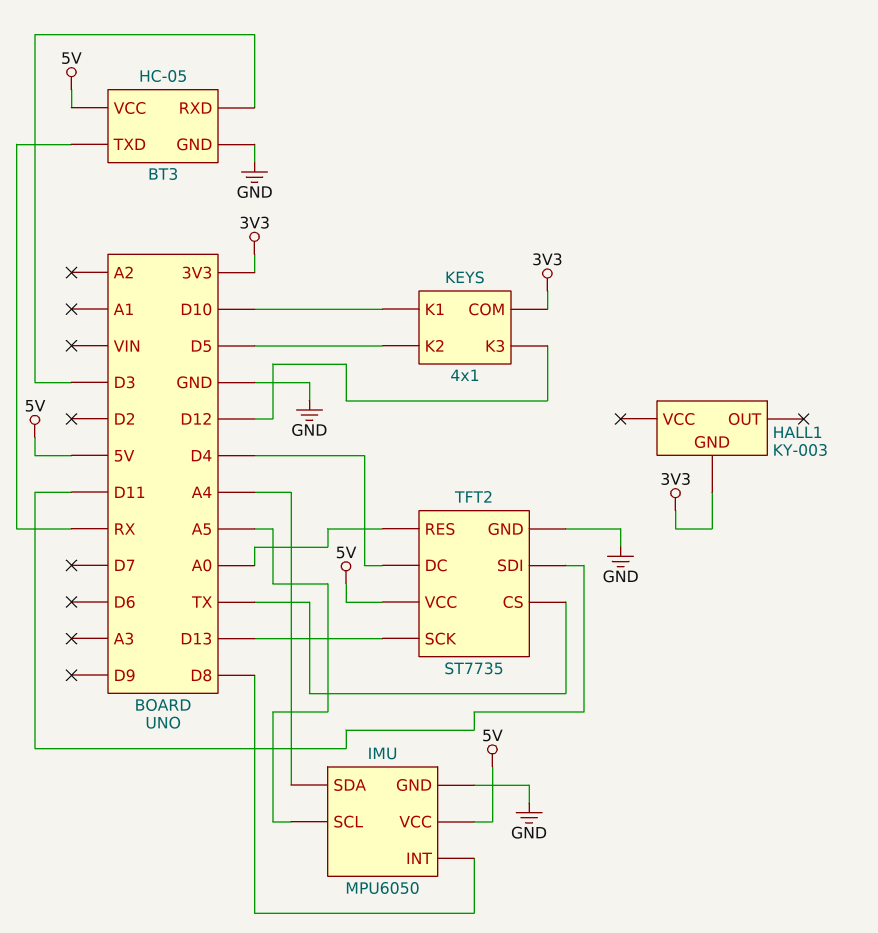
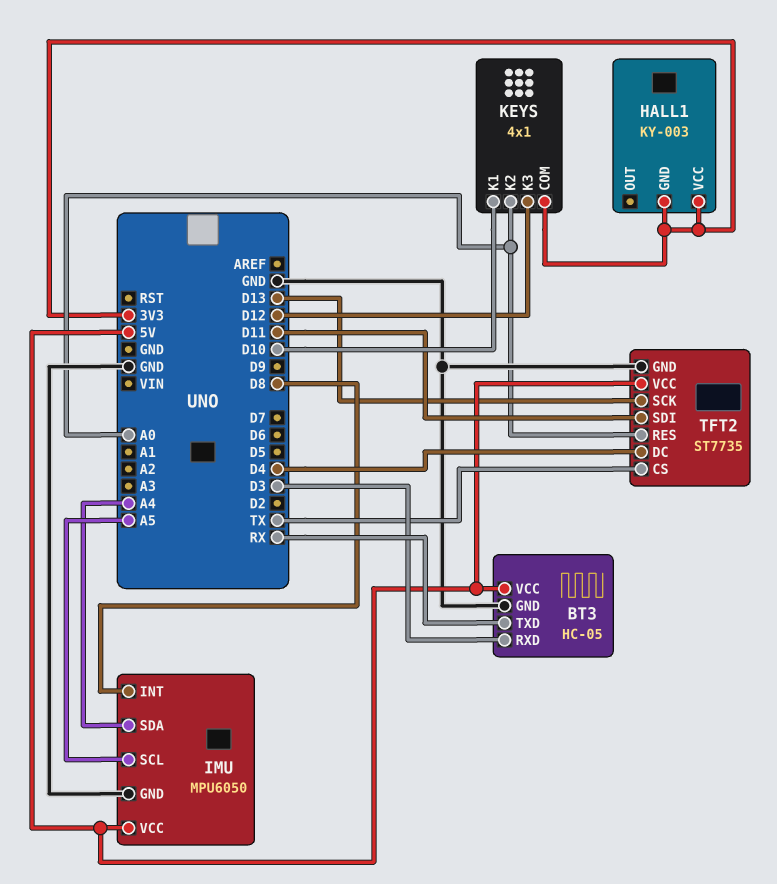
HALL1 pin VCC: none -> 3V3
KEYS pin K2: D5 -> A0

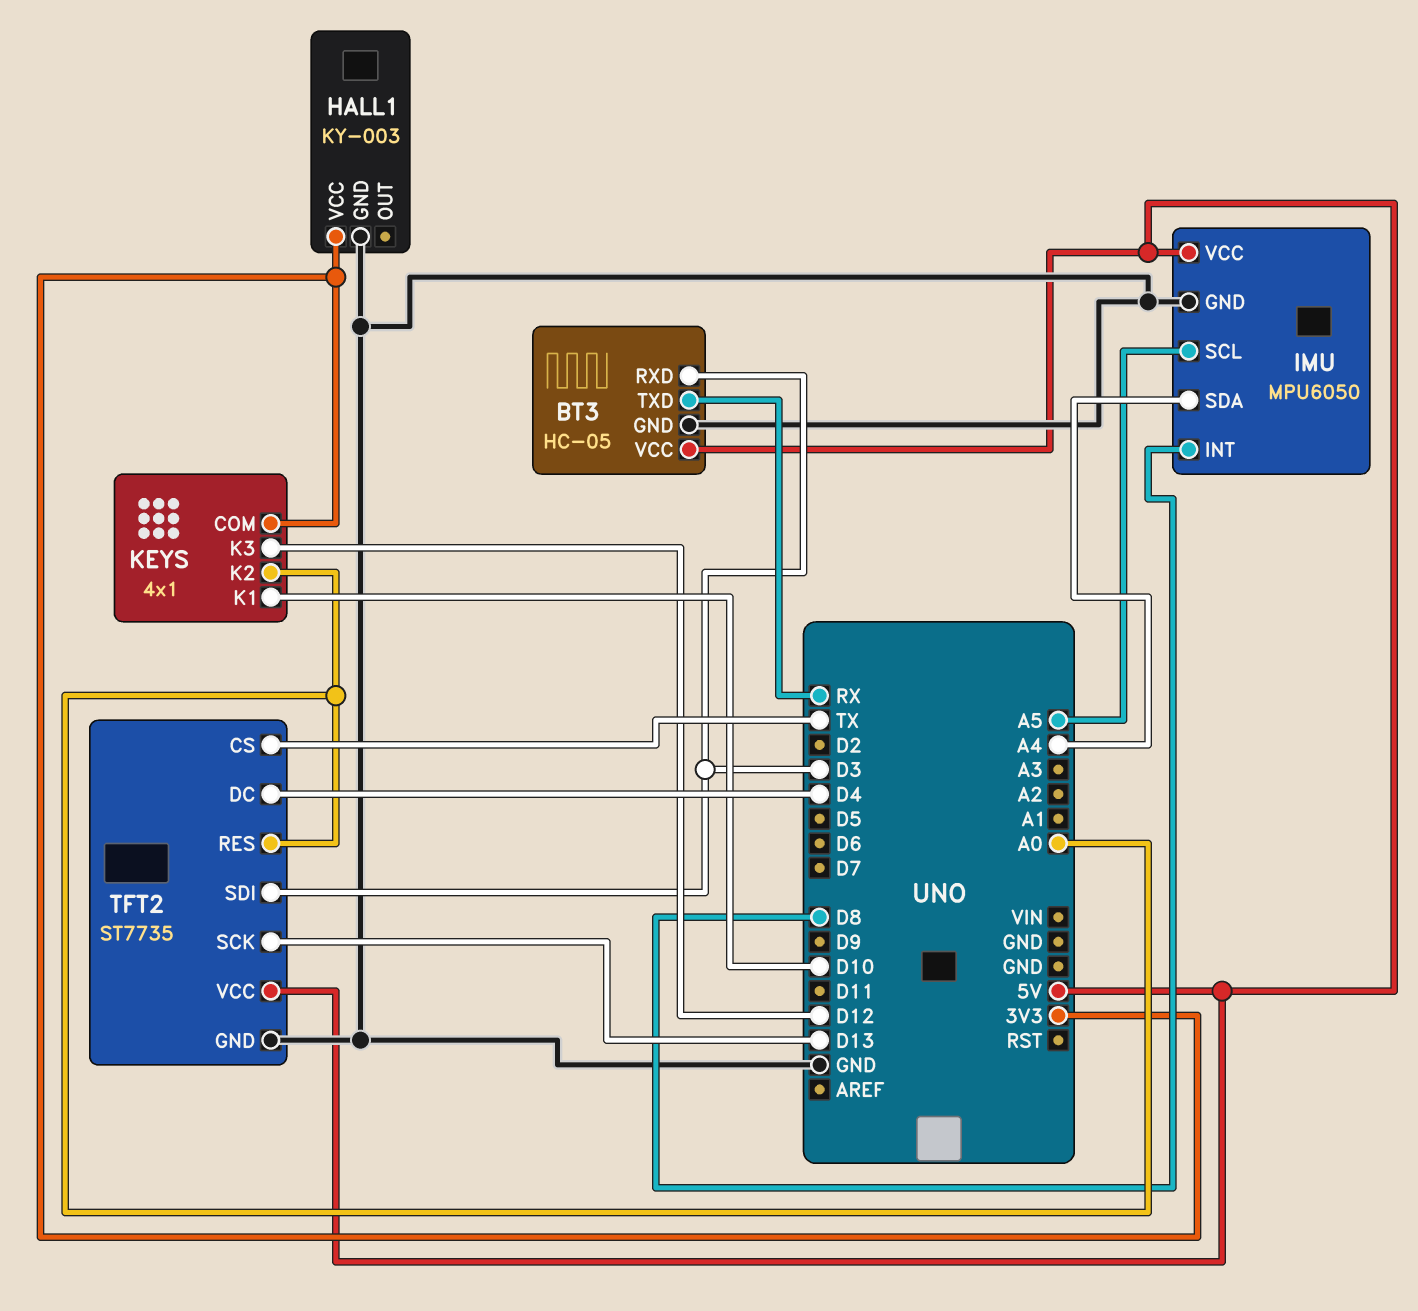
HALL1 pin GND: 3V3 -> GND
TFT2 pin SDI: D11 -> D3

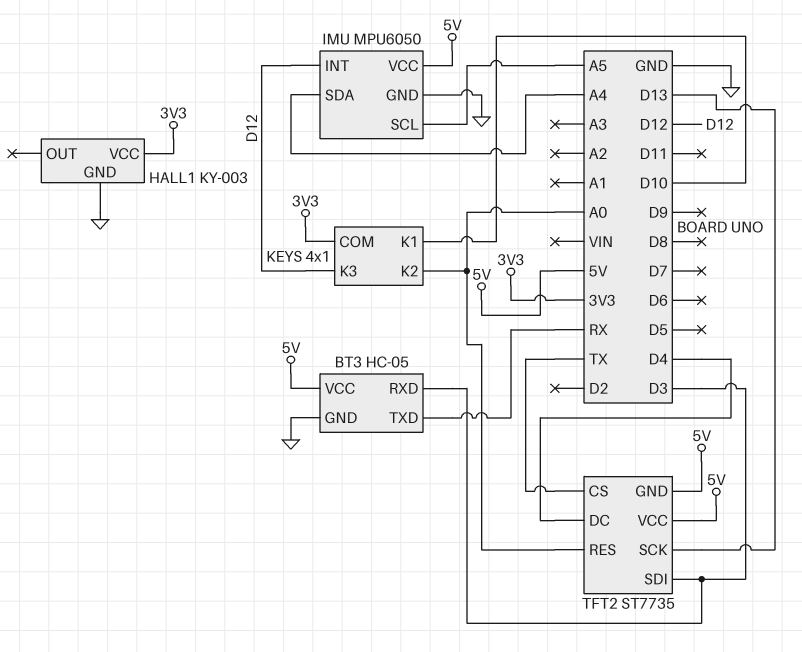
IMU pin INT: D8 -> D12
TFT2 pin GND: GND -> 5V

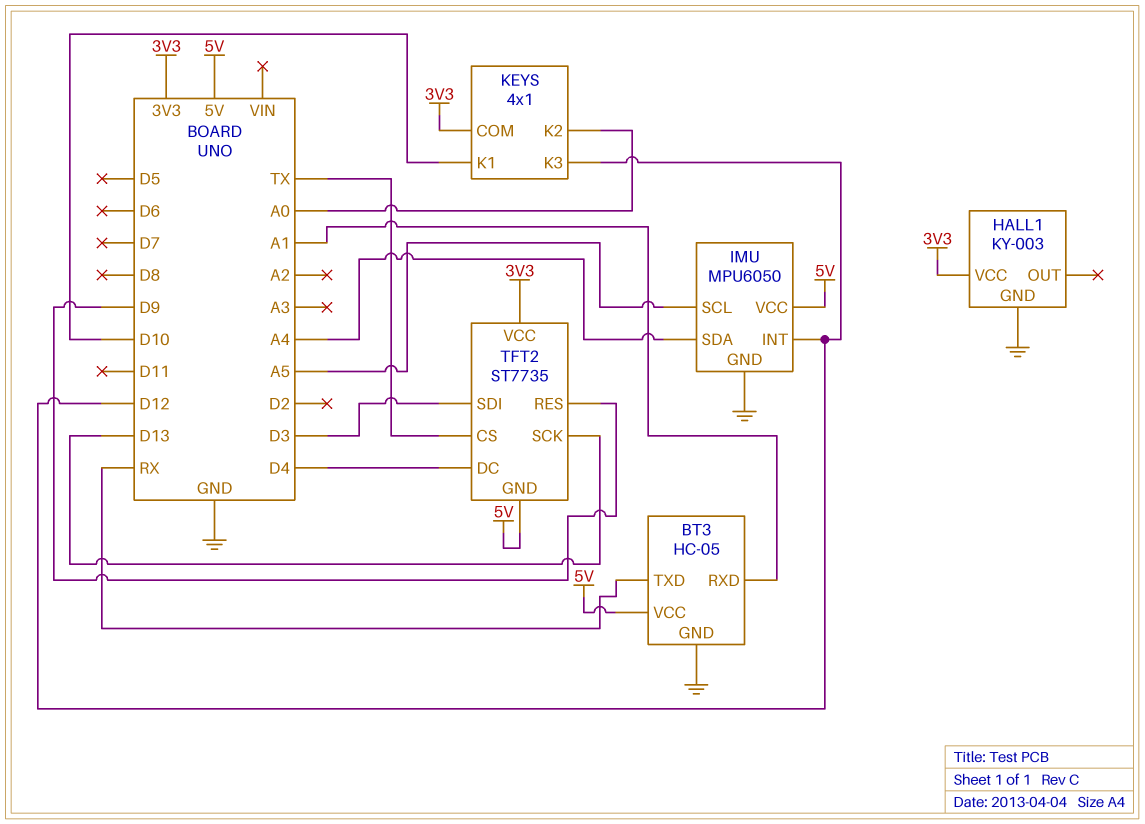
BT3 pin RXD: D3 -> A1
TFT2 pin RES: A0 -> D9
TFT2 pin VCC: 5V -> 3V3

